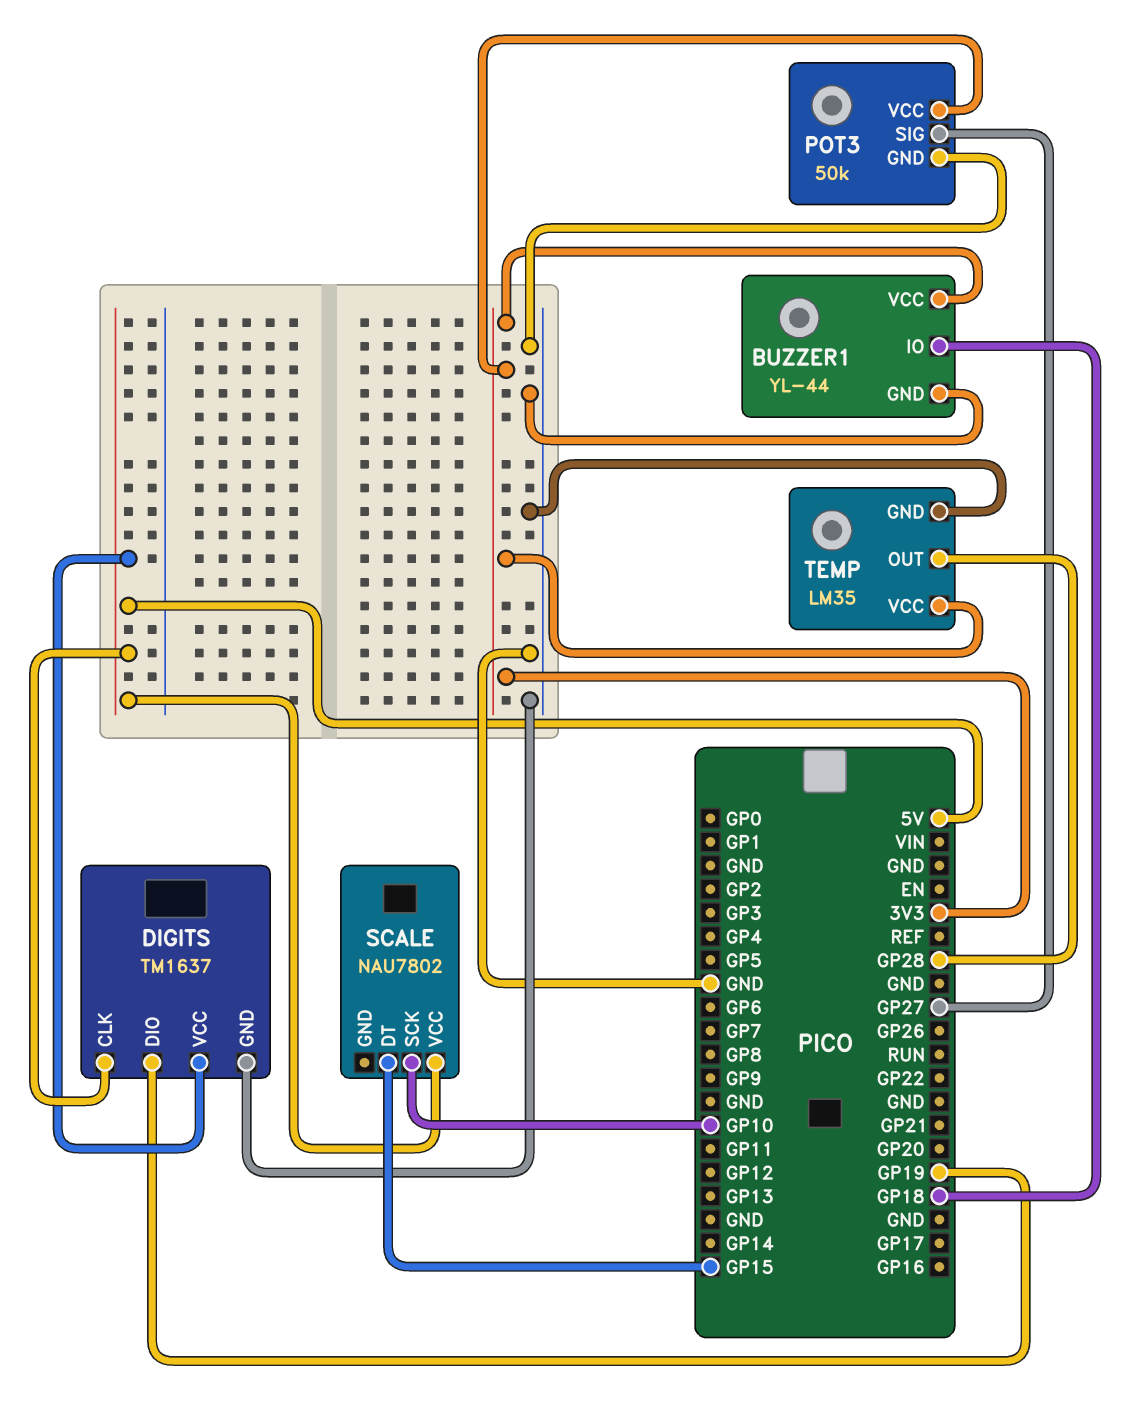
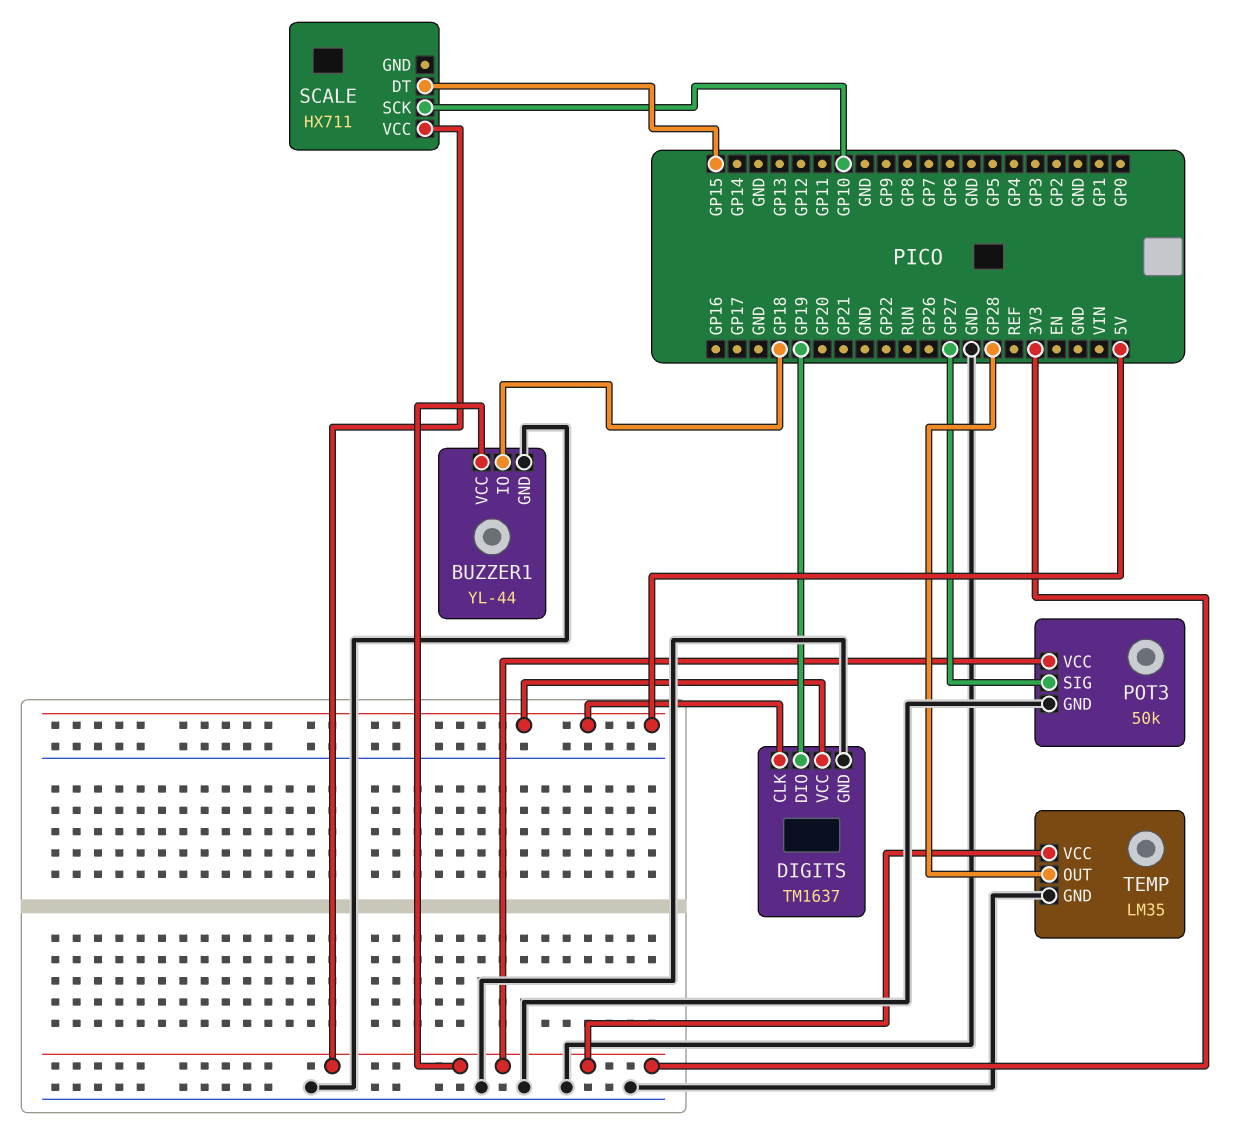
SCALE: NAU7802 -> HX711
SCALE pin VCC: 5V -> 3V3

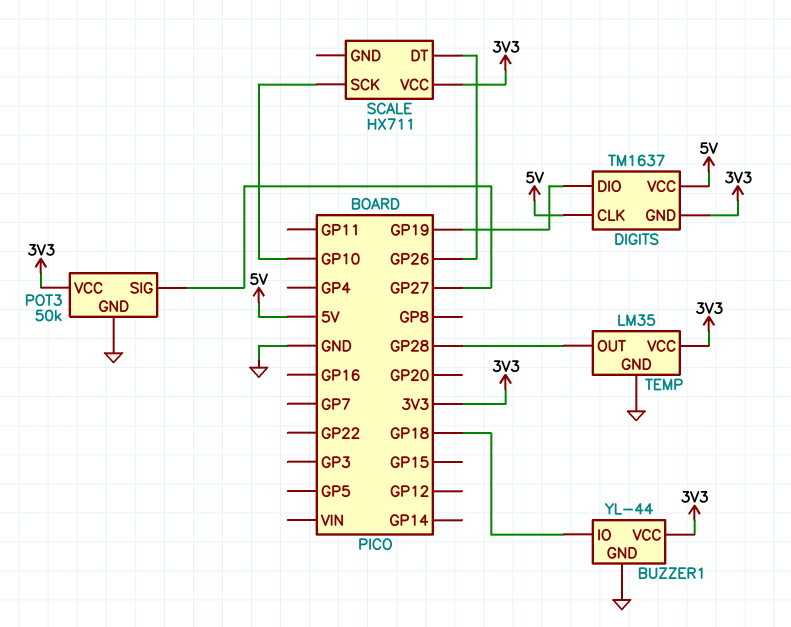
DIGITS pin GND: GND -> 3V3
SCALE pin DT: GP15 -> GP26

